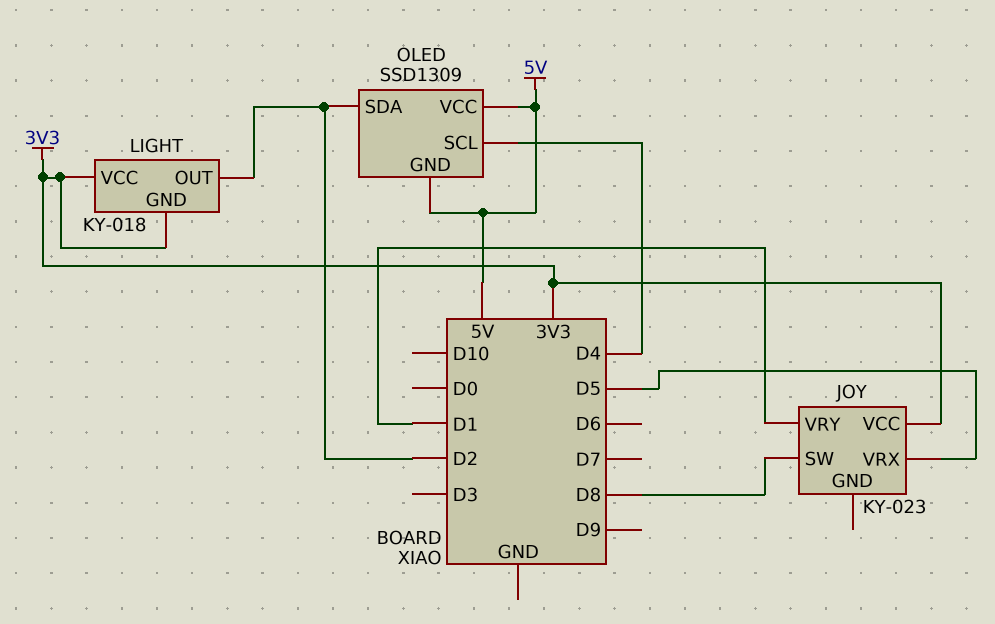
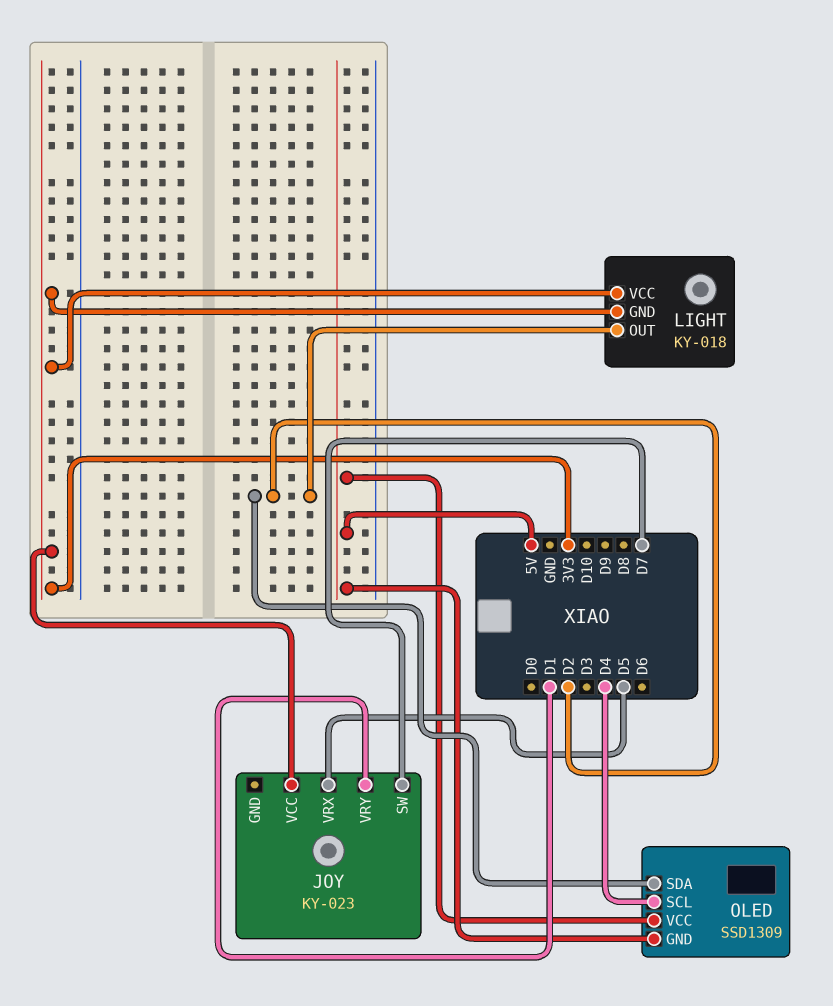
JOY pin SW: D8 -> D7

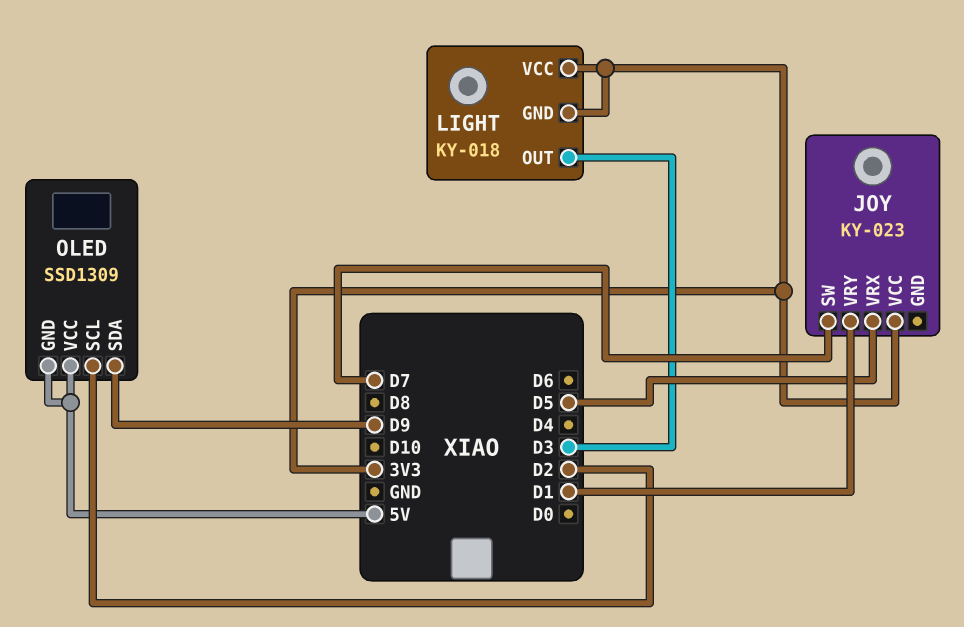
LIGHT pin OUT: D2 -> D3
OLED pin SCL: D4 -> D2
OLED pin SDA: D2 -> D9

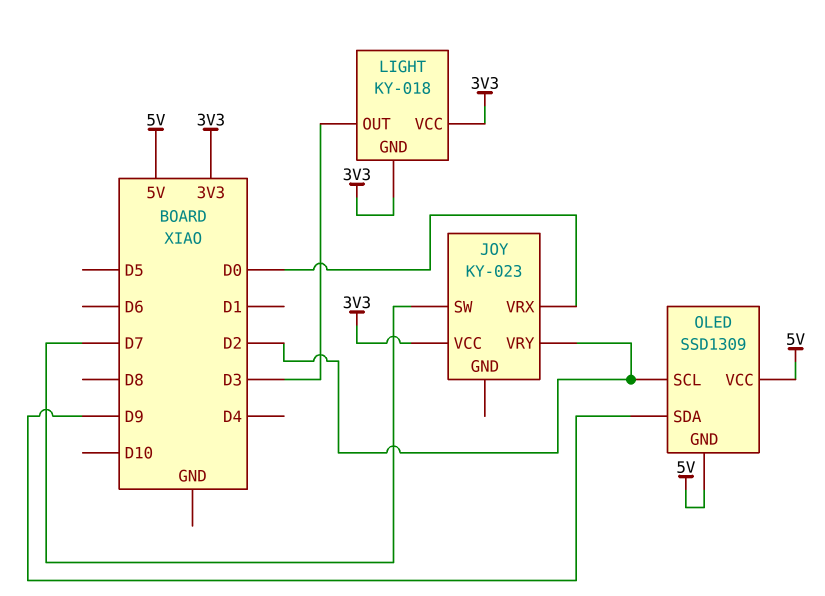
JOY pin VRX: D5 -> D0
JOY pin VRY: D1 -> D2

